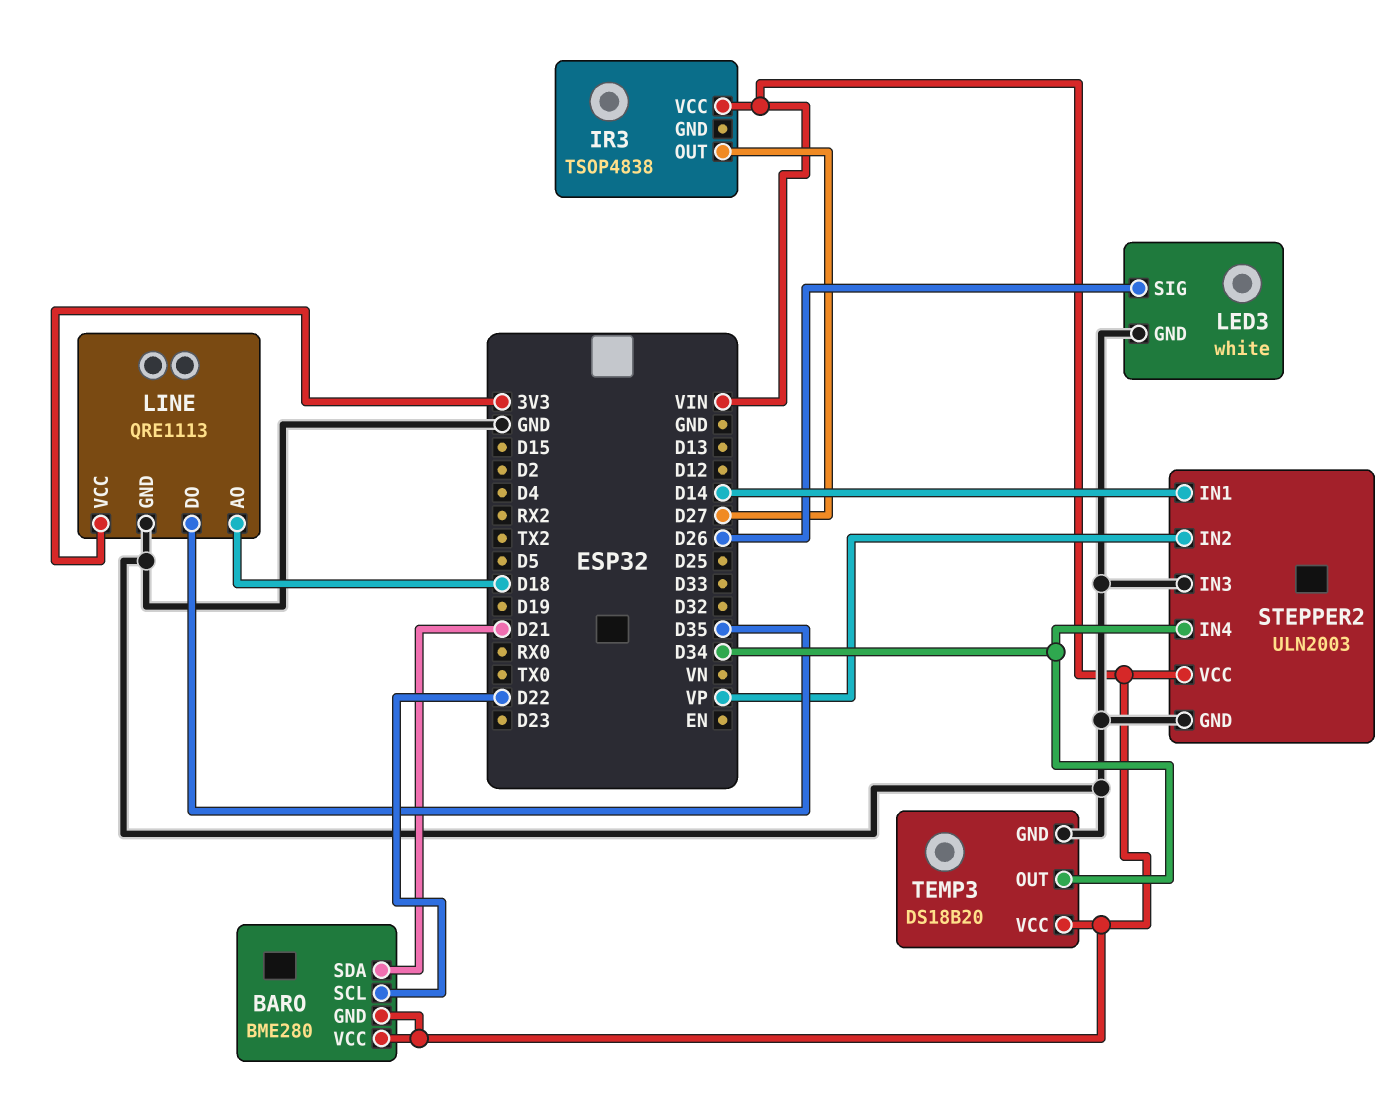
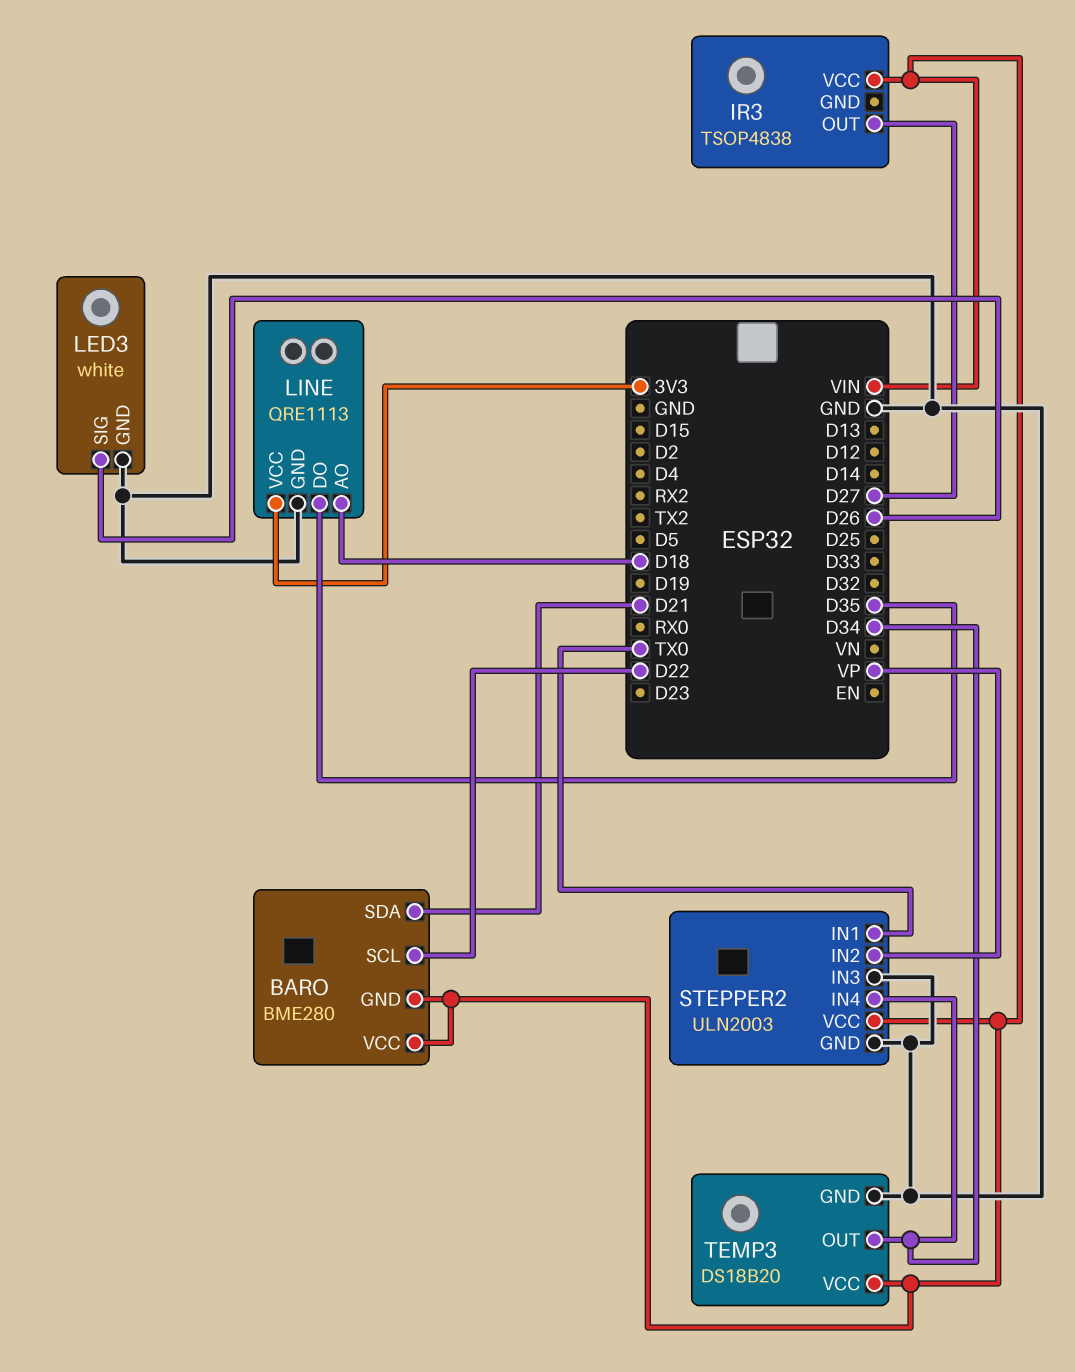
STEPPER2 pin IN1: D14 -> TX0

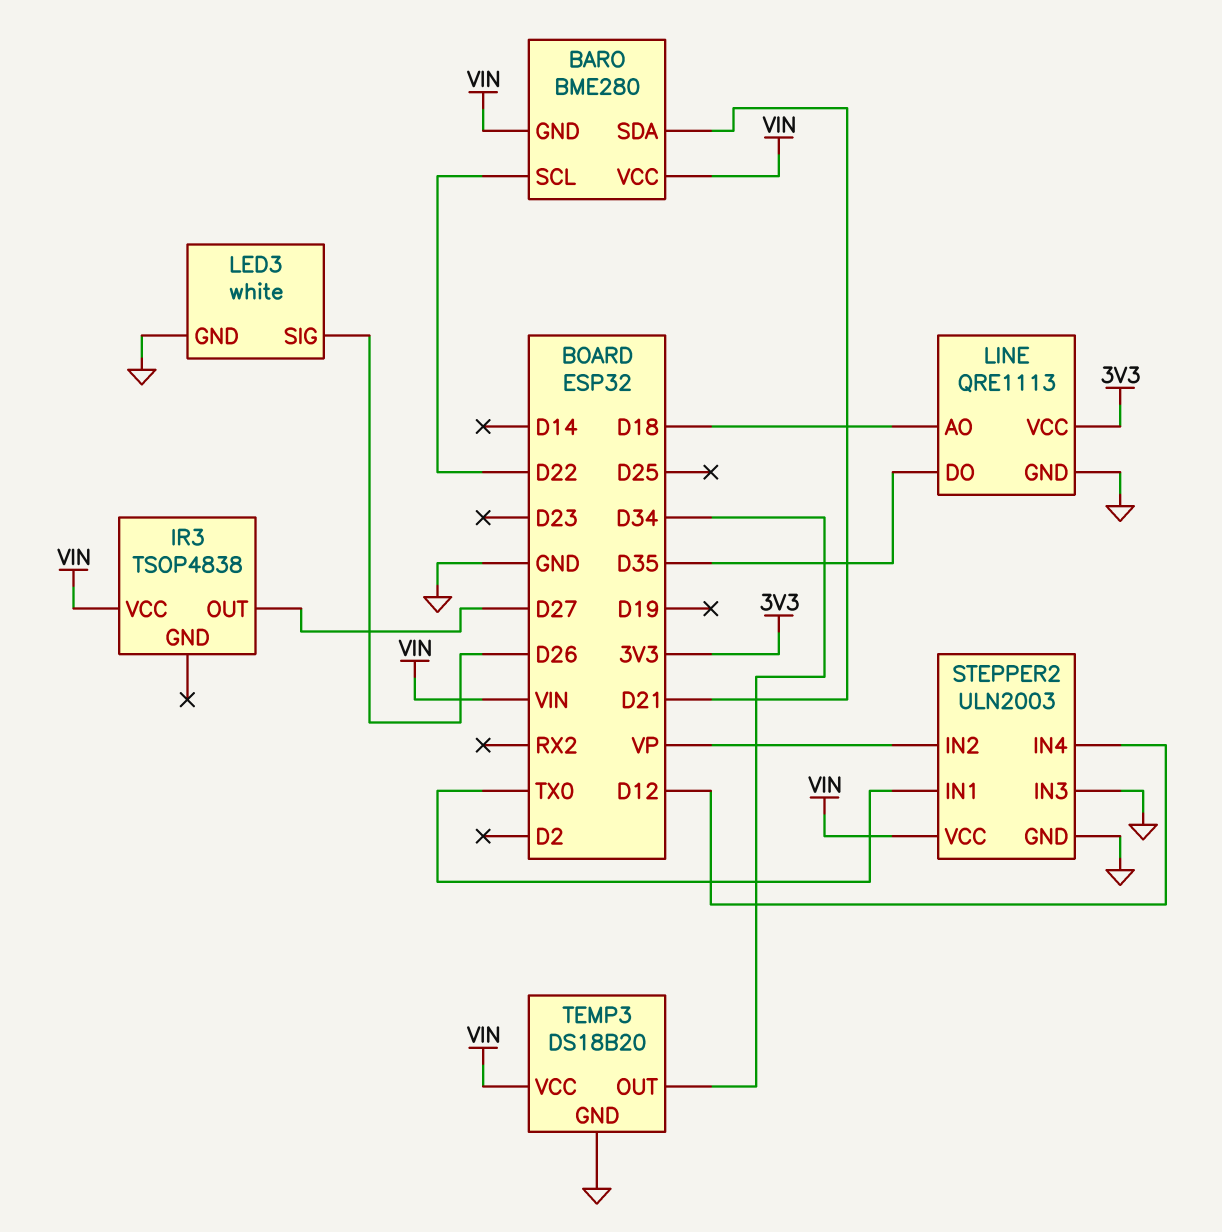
STEPPER2 pin IN4: D34 -> D12

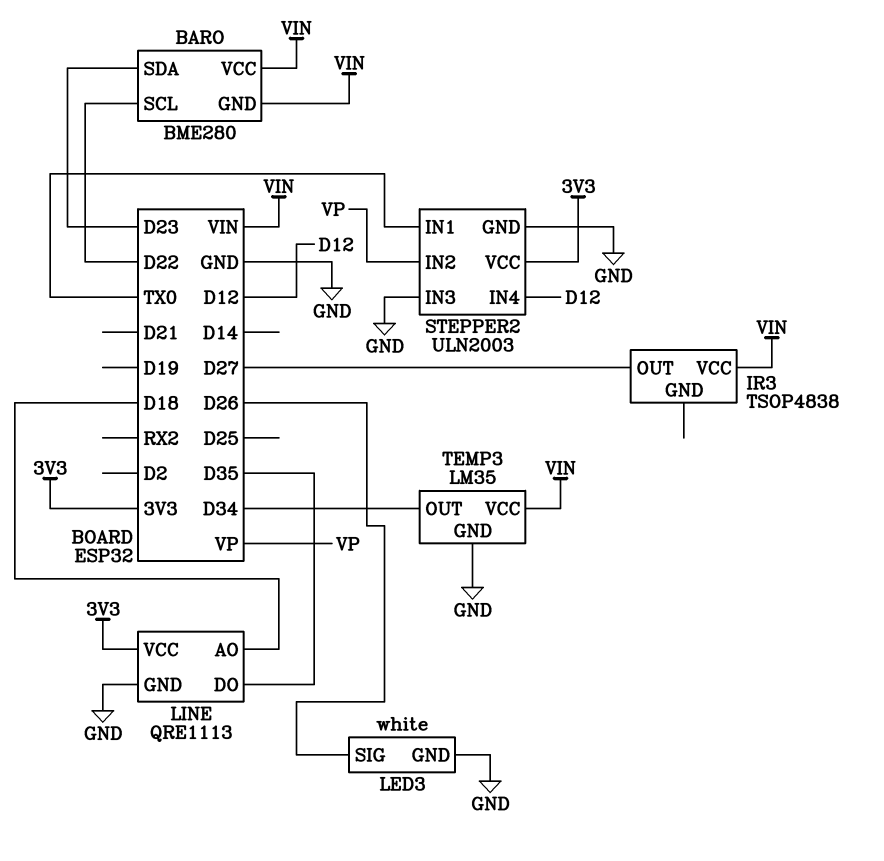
BARO pin SDA: D21 -> D23
STEPPER2 pin VCC: VIN -> 3V3
TEMP3: DS18B20 -> LM35

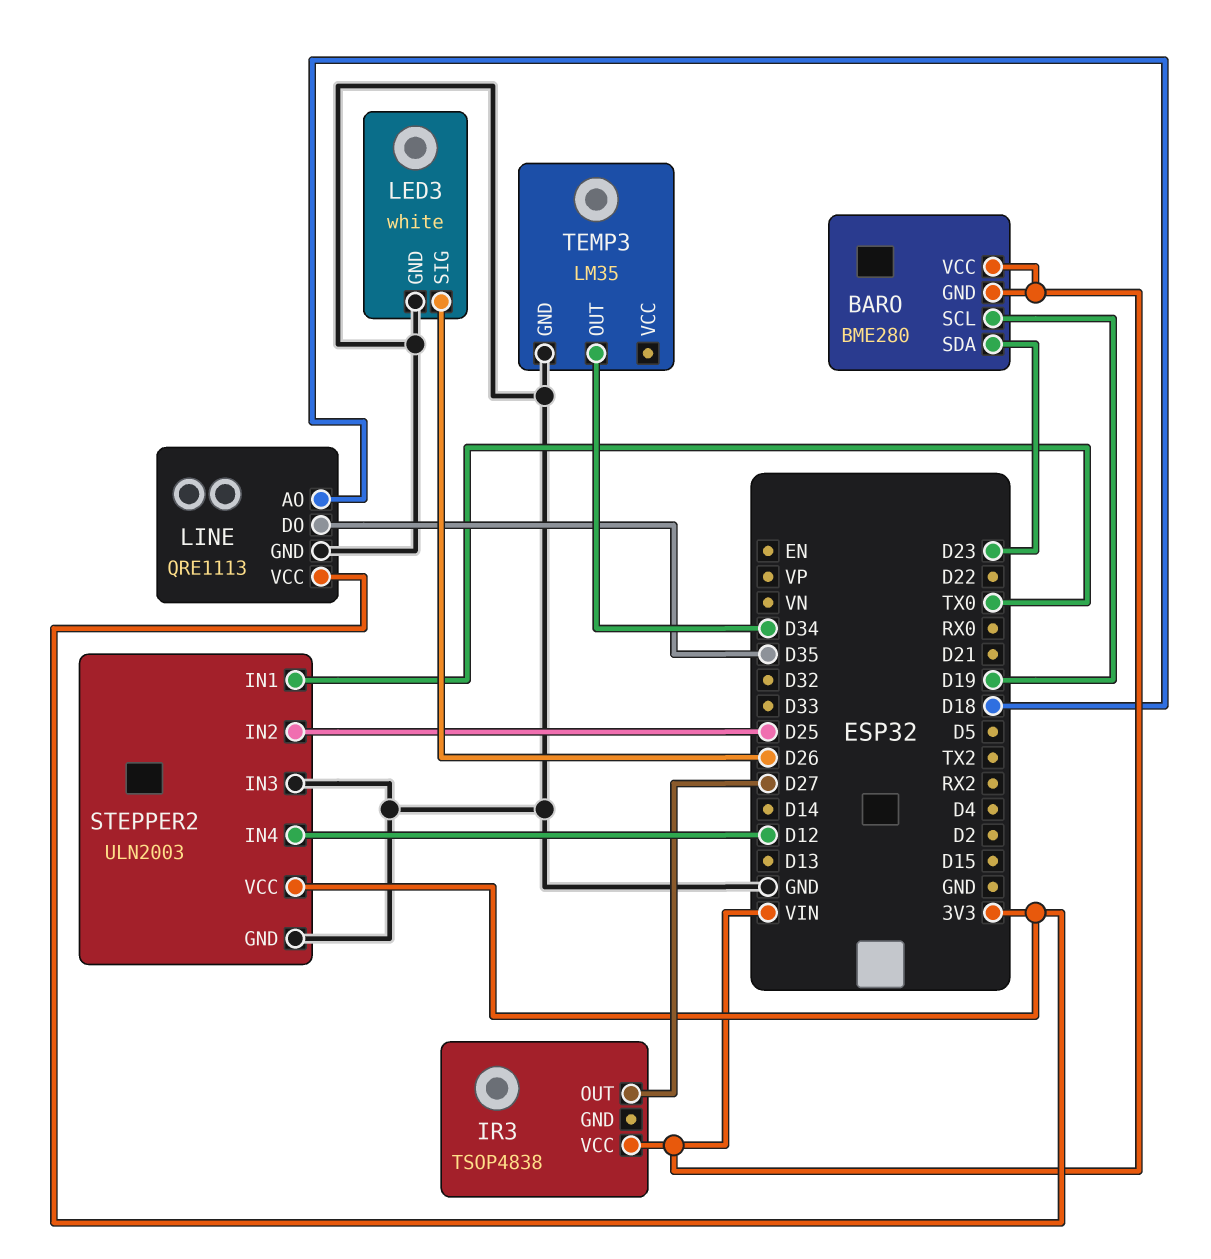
BARO pin SCL: D22 -> D19
STEPPER2 pin IN2: VP -> D25
TEMP3 pin VCC: VIN -> none

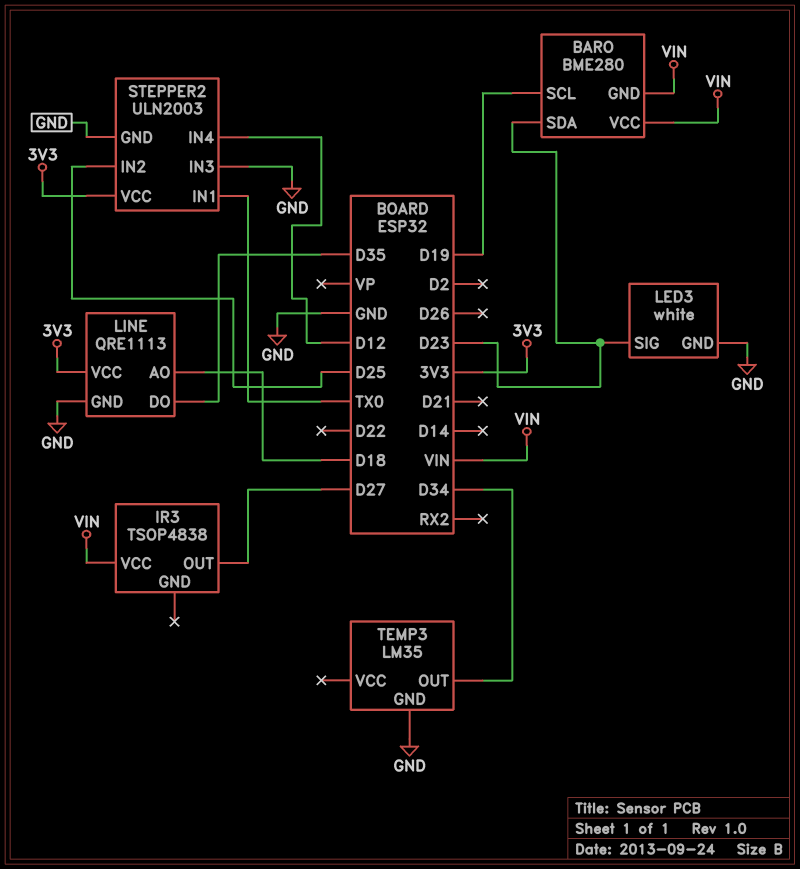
LED3 pin SIG: D26 -> D23

